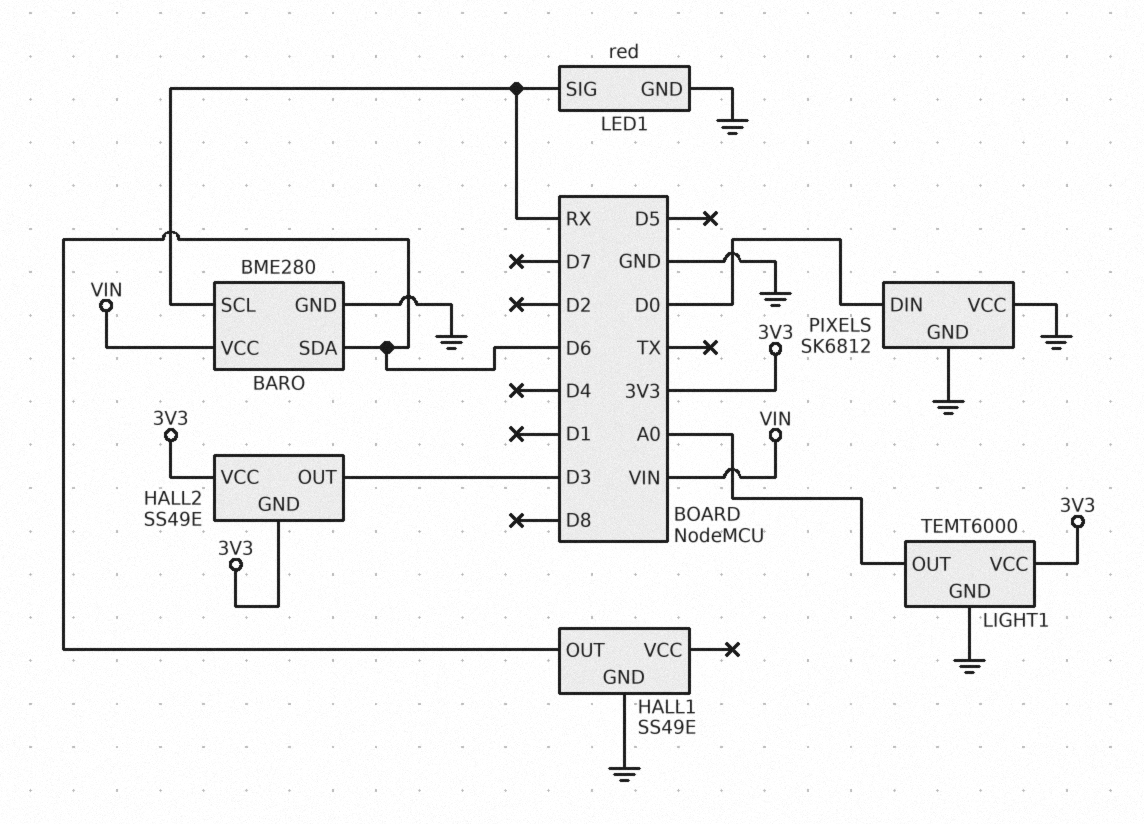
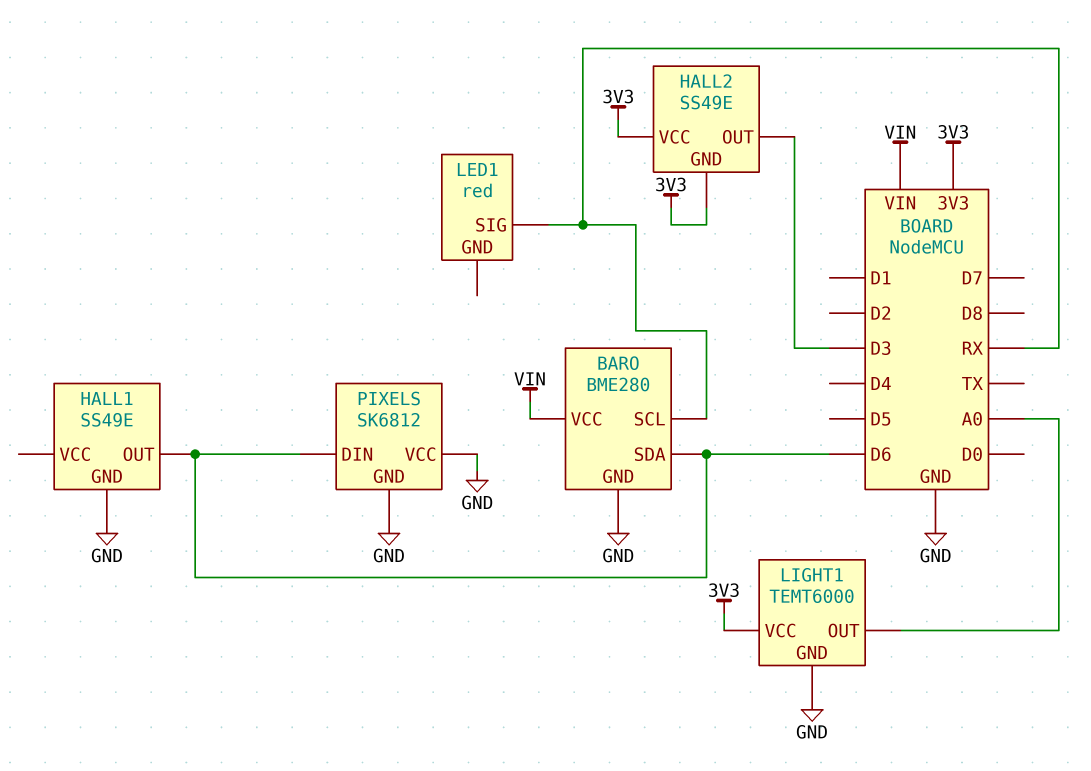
LED1 pin GND: GND -> none
PIXELS pin DIN: D0 -> D6

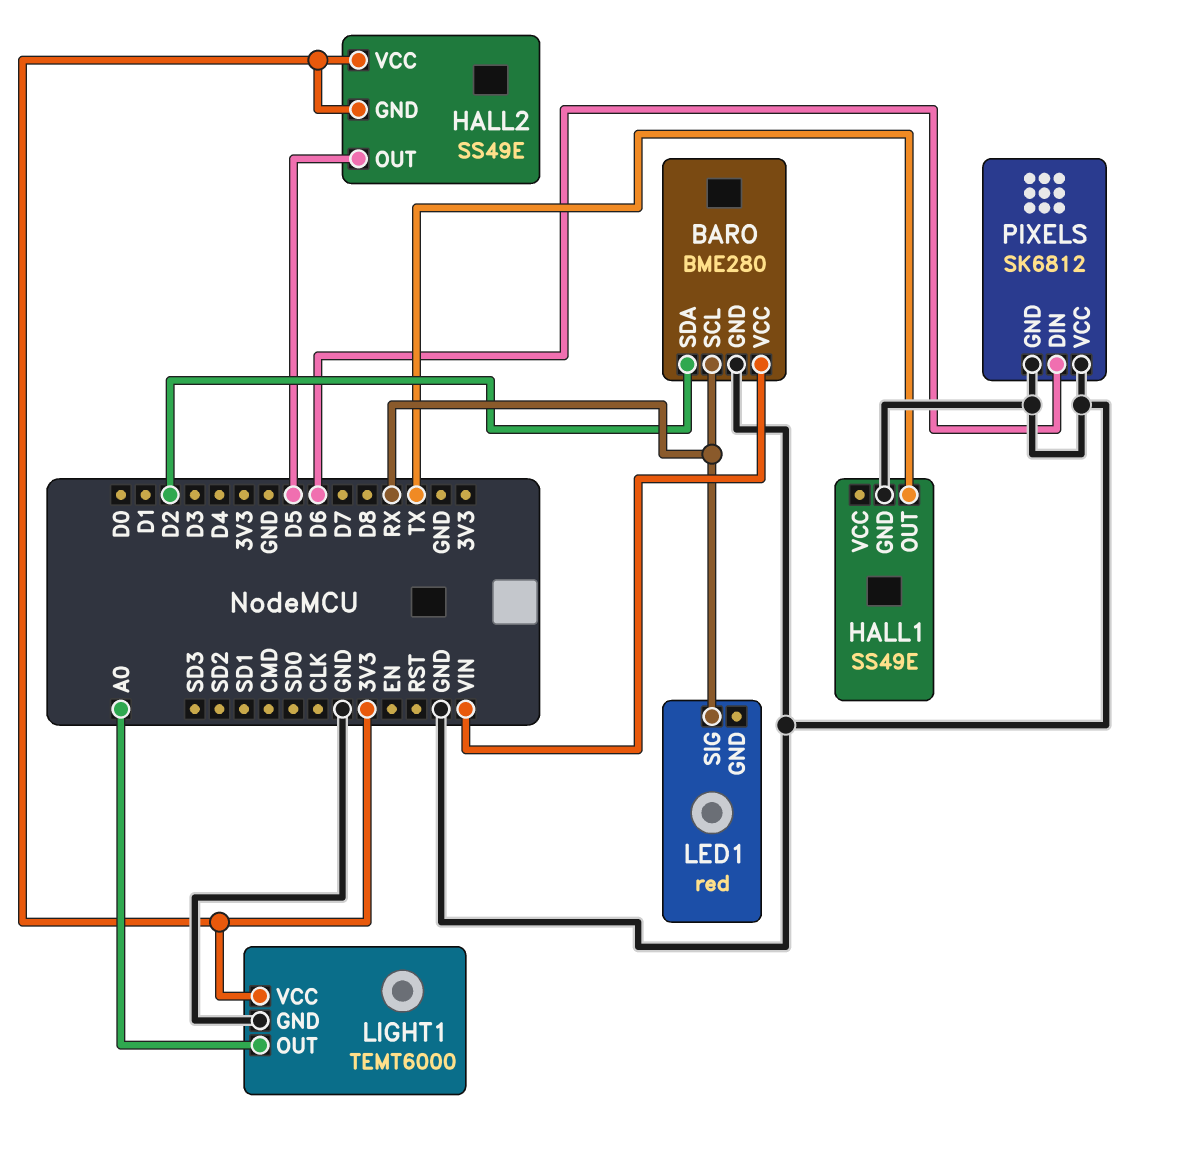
BARO pin SDA: D6 -> D2
HALL1 pin OUT: D6 -> TX
HALL2 pin OUT: D3 -> D5

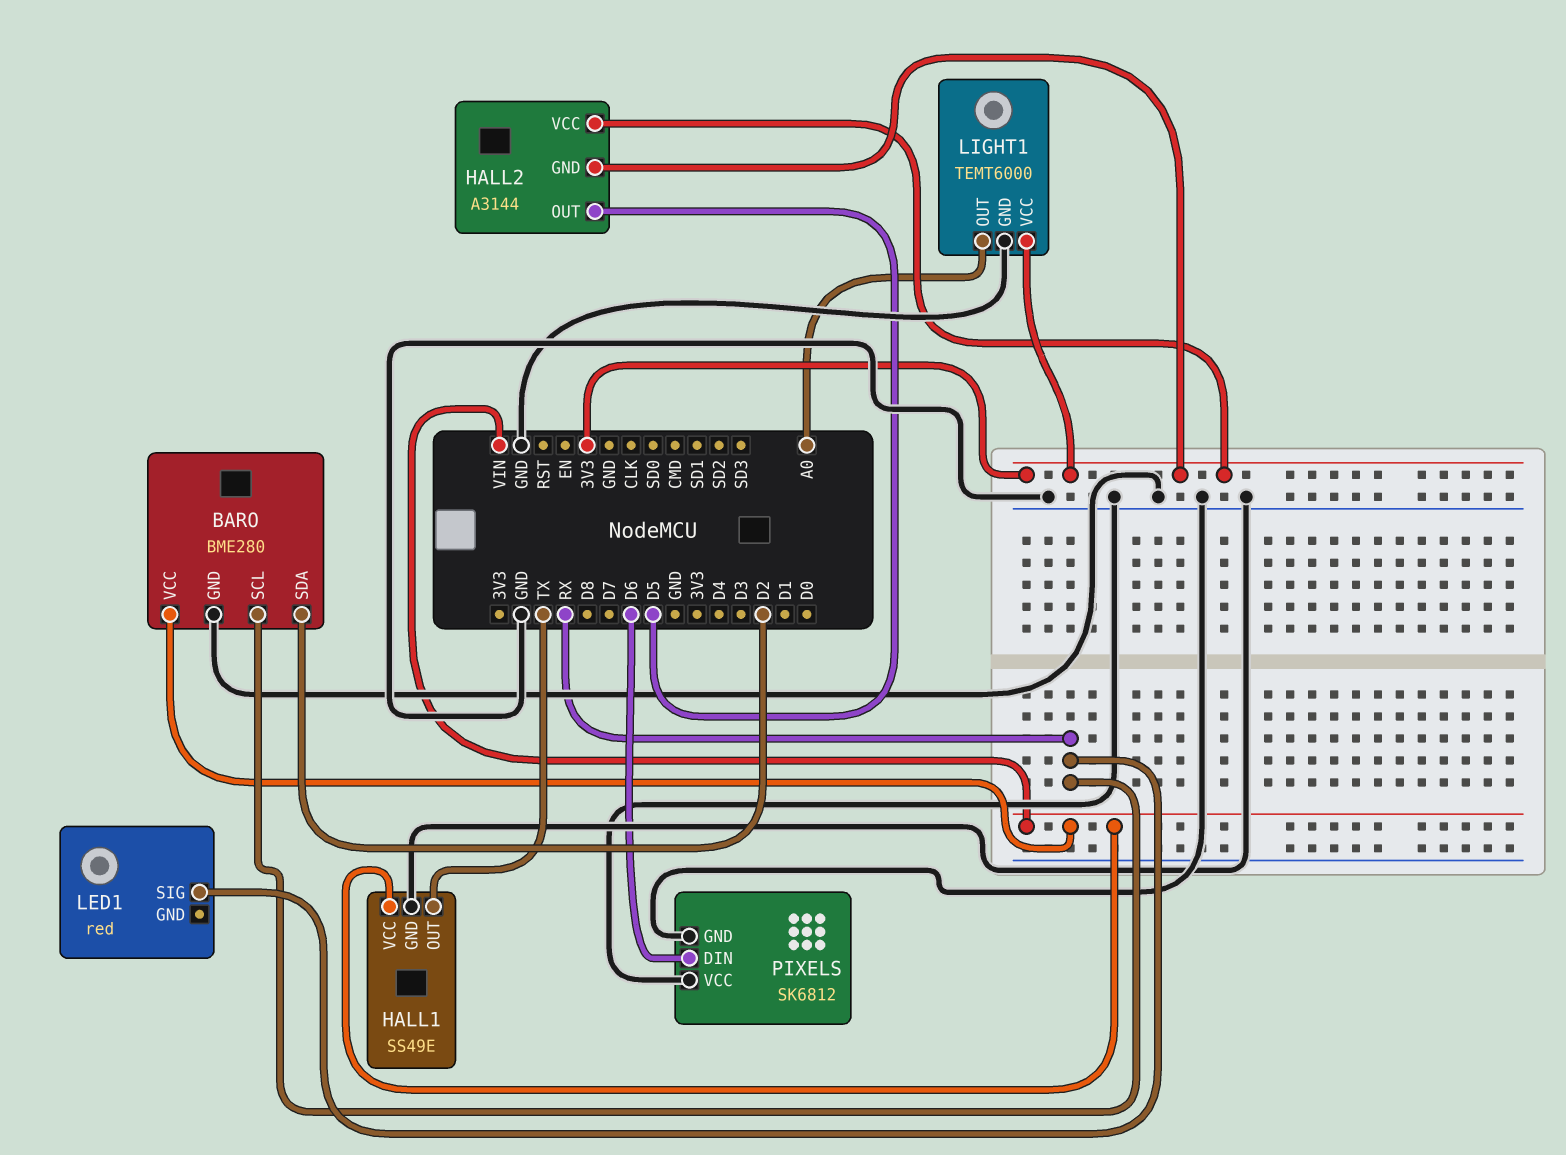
HALL1 pin VCC: none -> VIN
HALL2: SS49E -> A3144

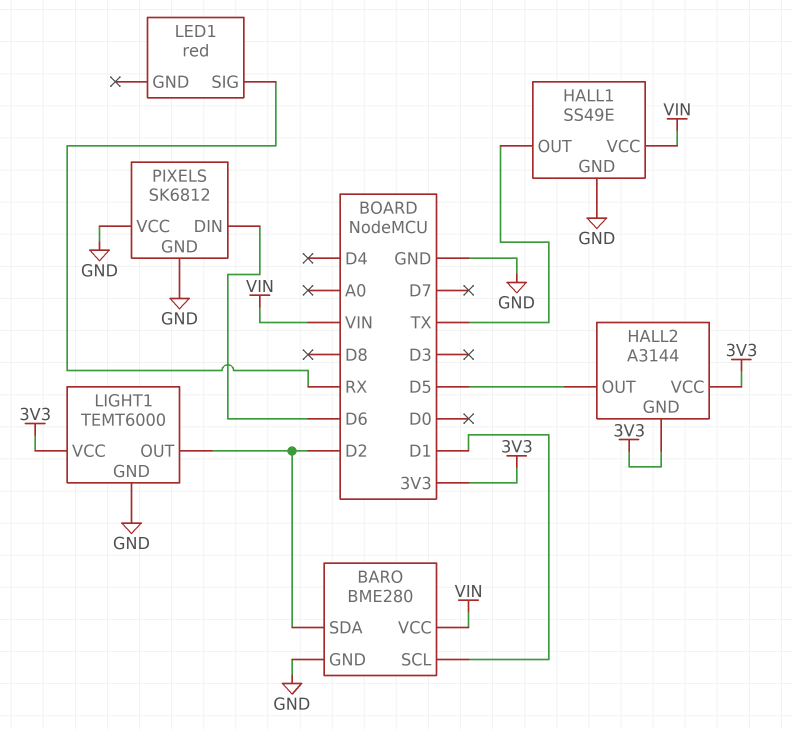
BARO pin SCL: RX -> D1
LIGHT1 pin OUT: A0 -> D2

